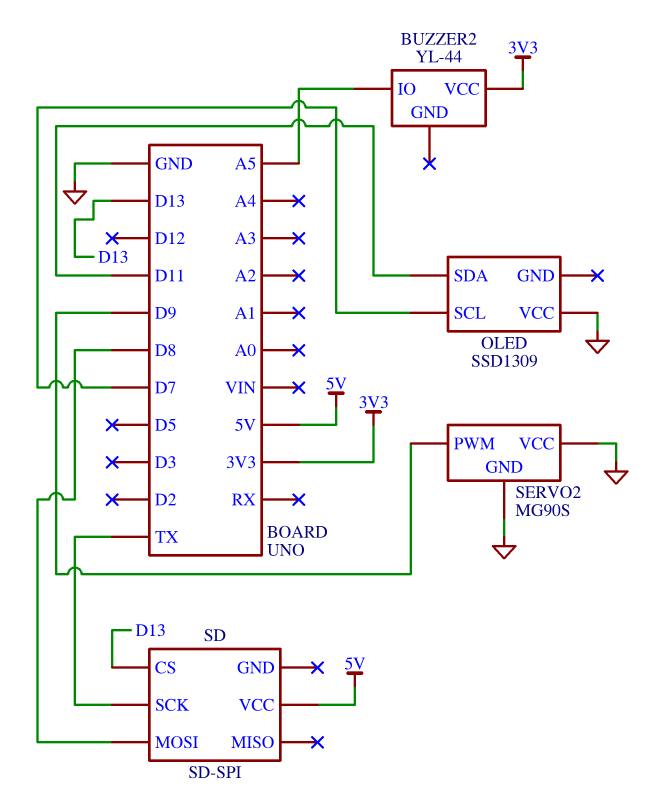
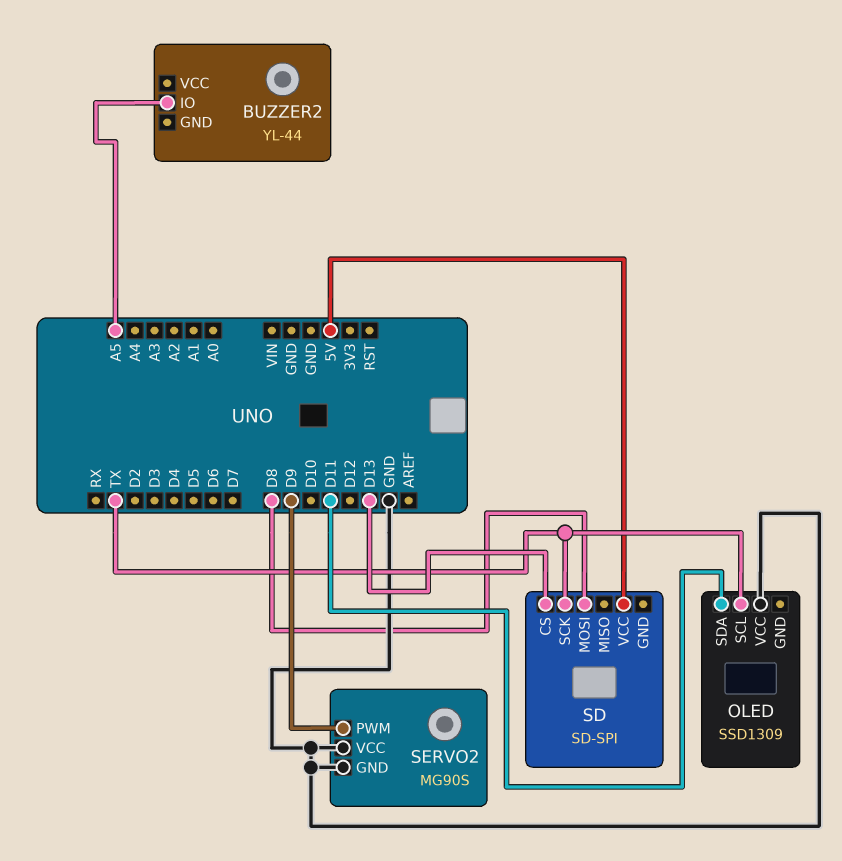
BUZZER2 pin VCC: 3V3 -> none
OLED pin SCL: D7 -> TX

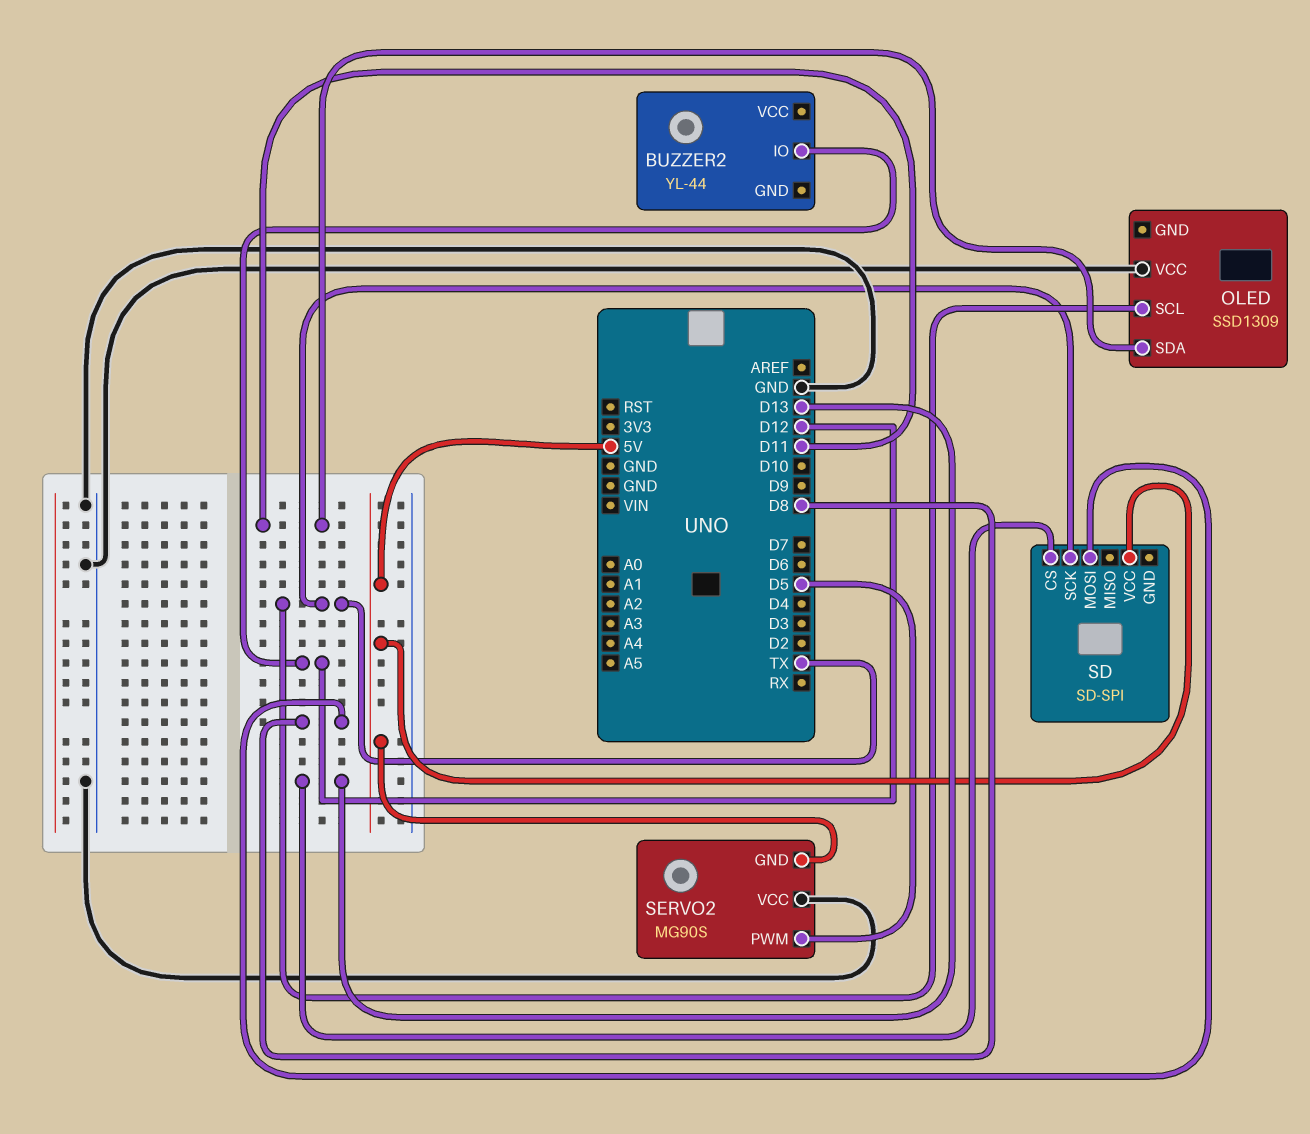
BUZZER2 pin IO: A5 -> D12
SERVO2 pin GND: GND -> 5V
SERVO2 pin PWM: D9 -> D5

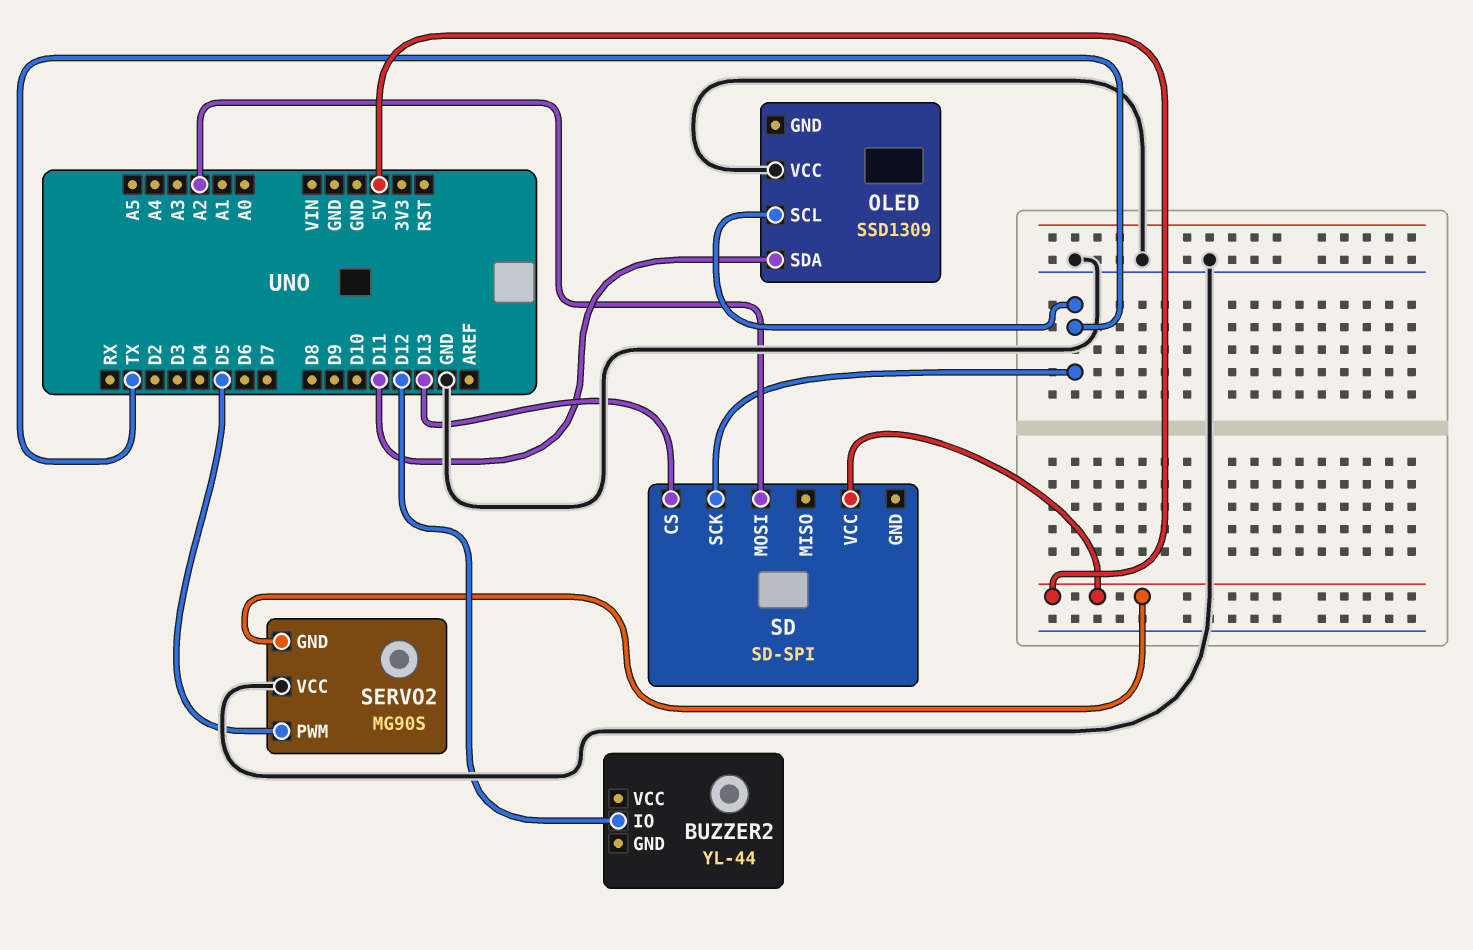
SD pin MOSI: D8 -> A2

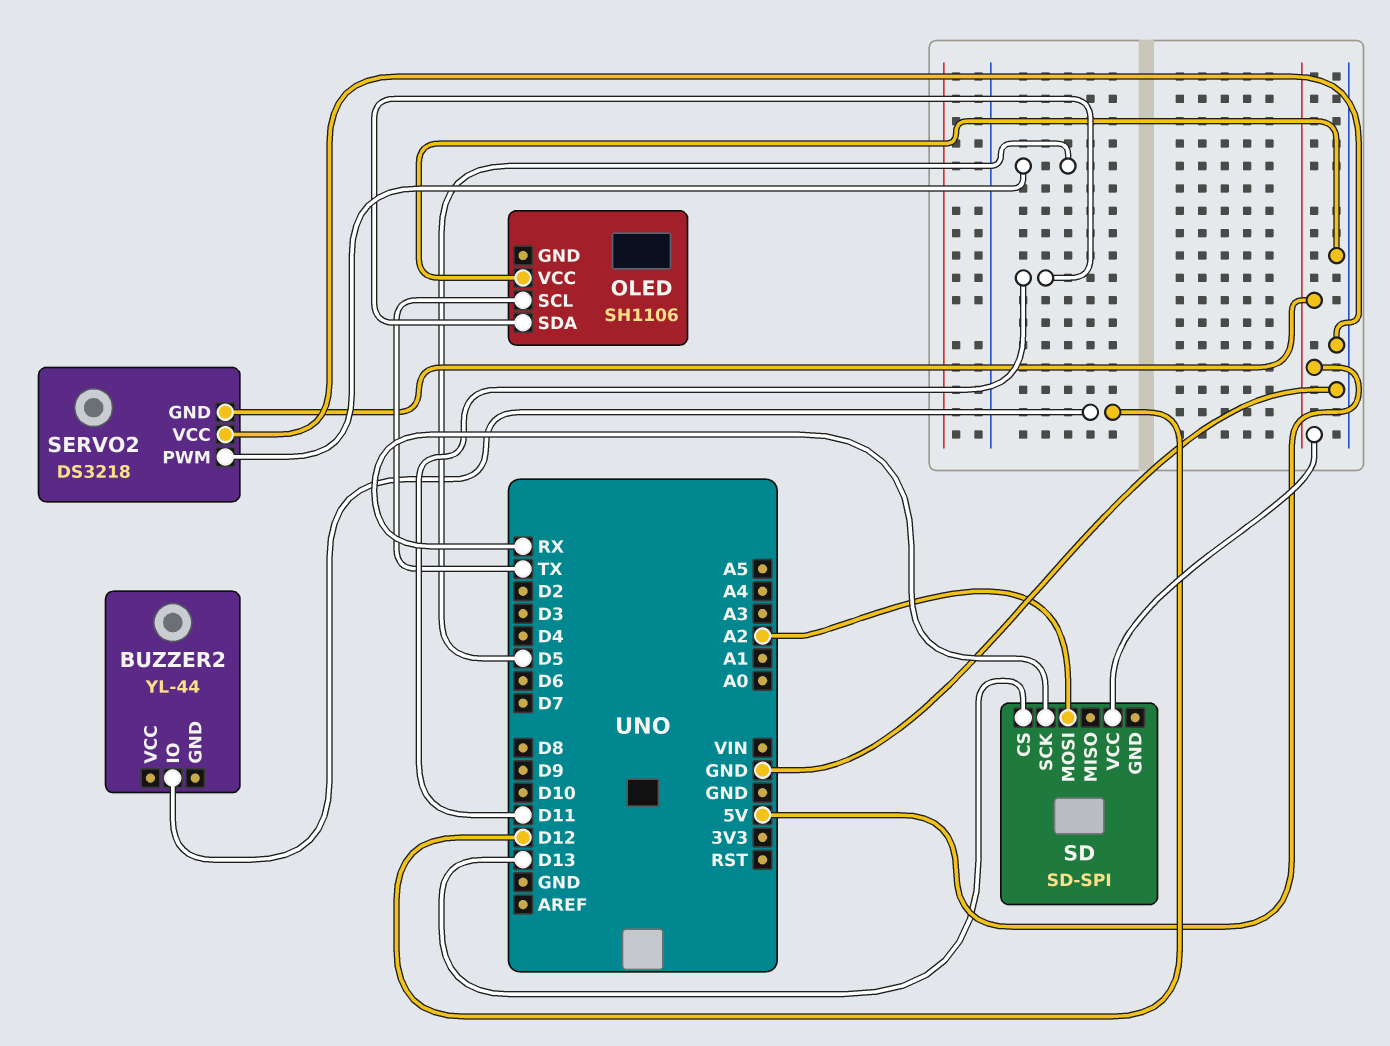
OLED: SSD1309 -> SH1106
SD pin SCK: TX -> RX
SERVO2: MG90S -> DS3218

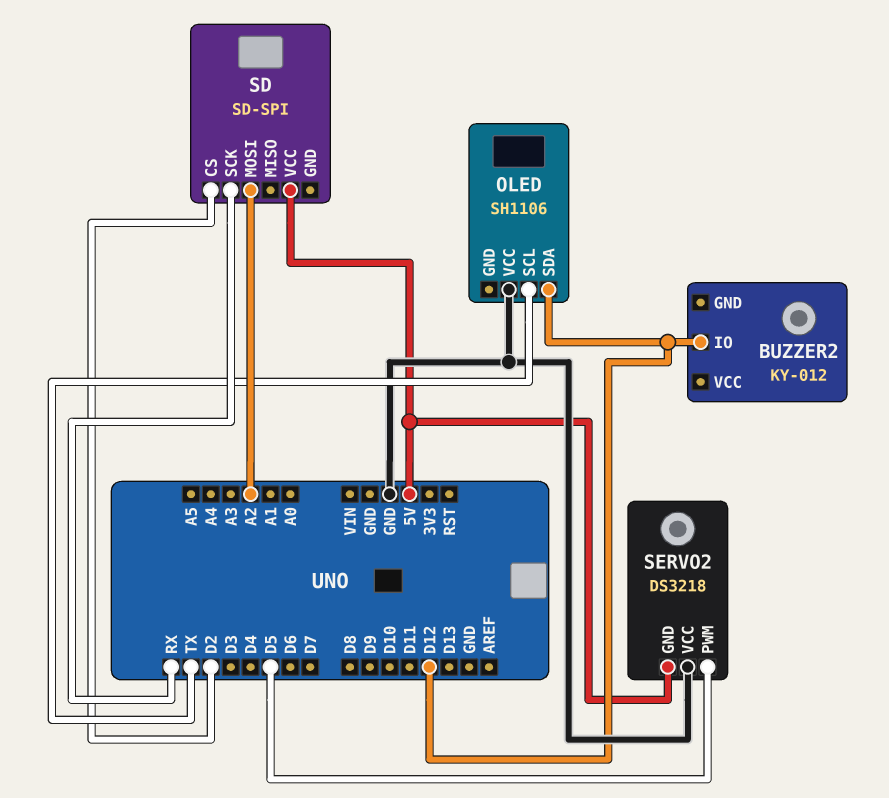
BUZZER2: YL-44 -> KY-012
OLED pin SDA: D11 -> D12
SD pin CS: D13 -> D2

